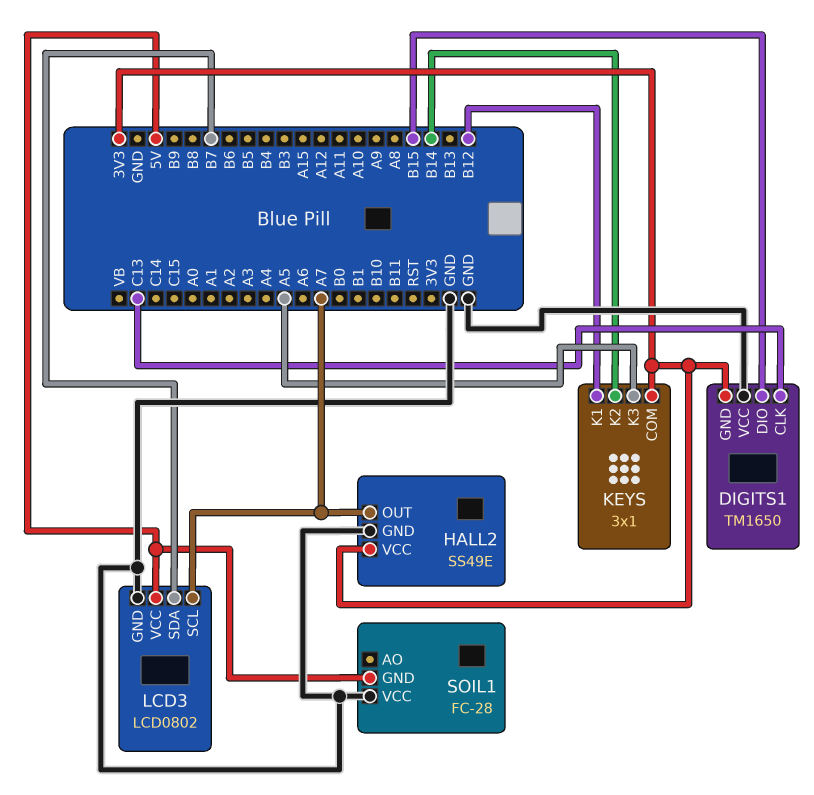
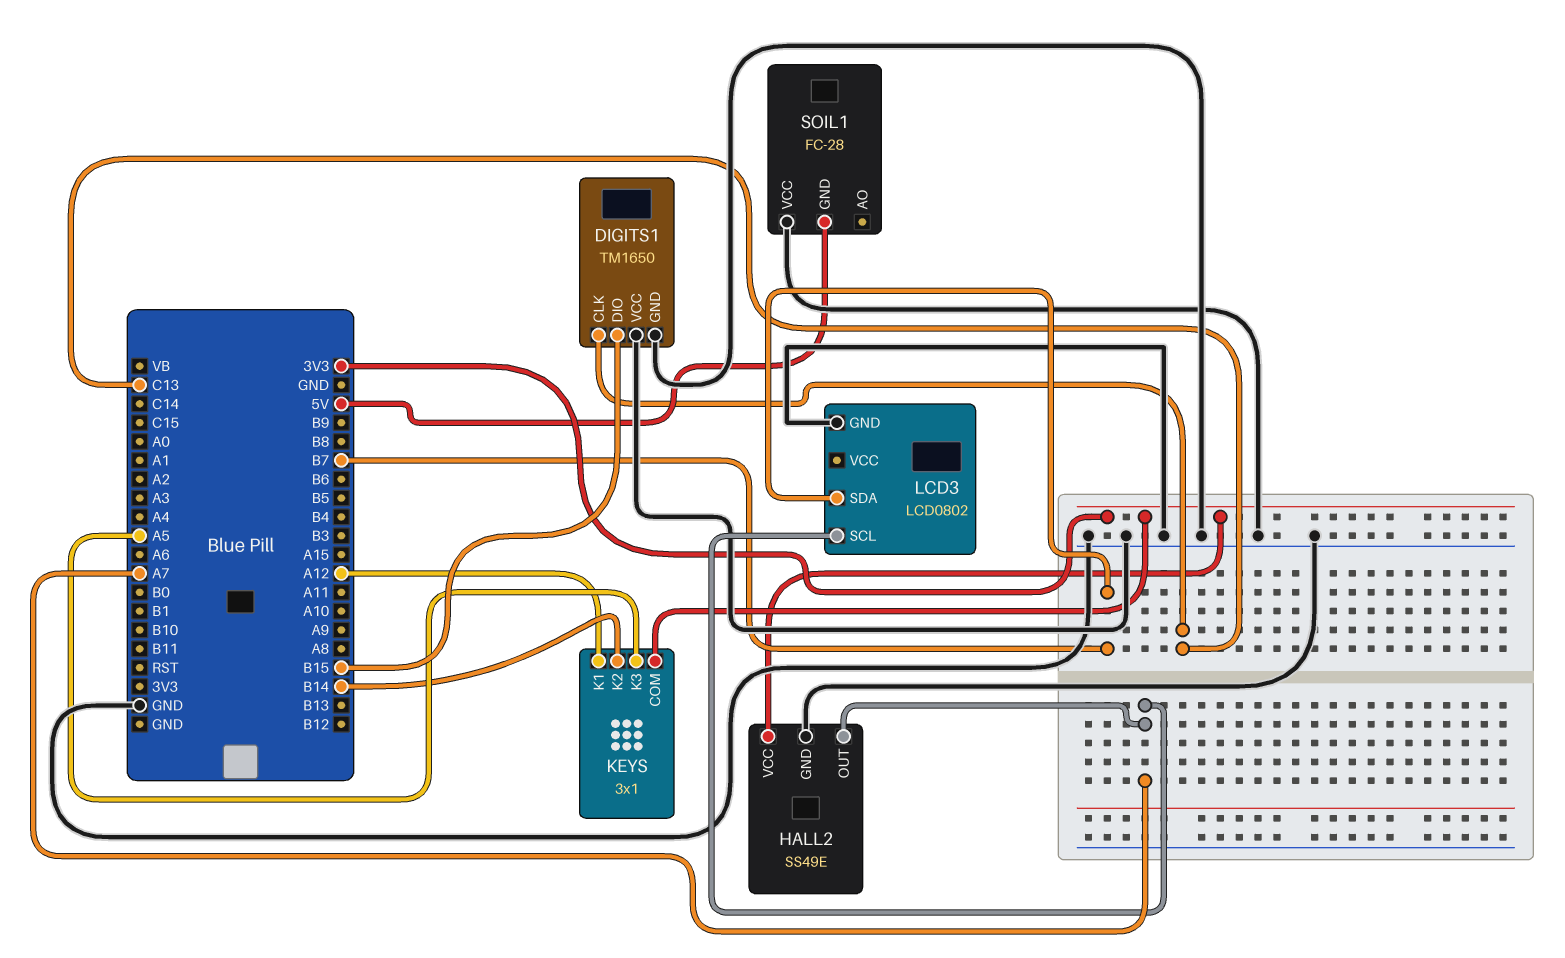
DIGITS1 pin GND: 3V3 -> GND
KEYS pin K1: B12 -> A12
LCD3 pin VCC: 5V -> none

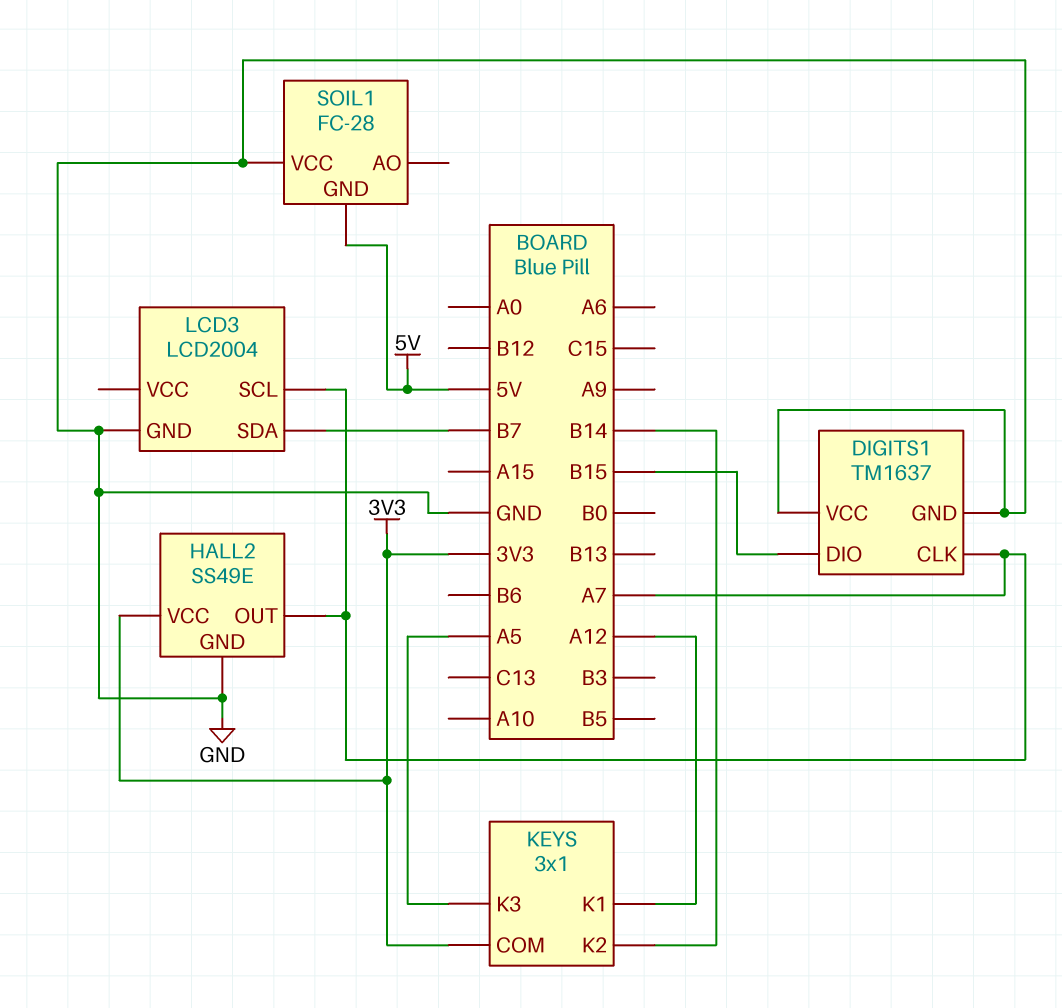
DIGITS1: TM1650 -> TM1637
DIGITS1 pin CLK: C13 -> A7
LCD3: LCD0802 -> LCD2004

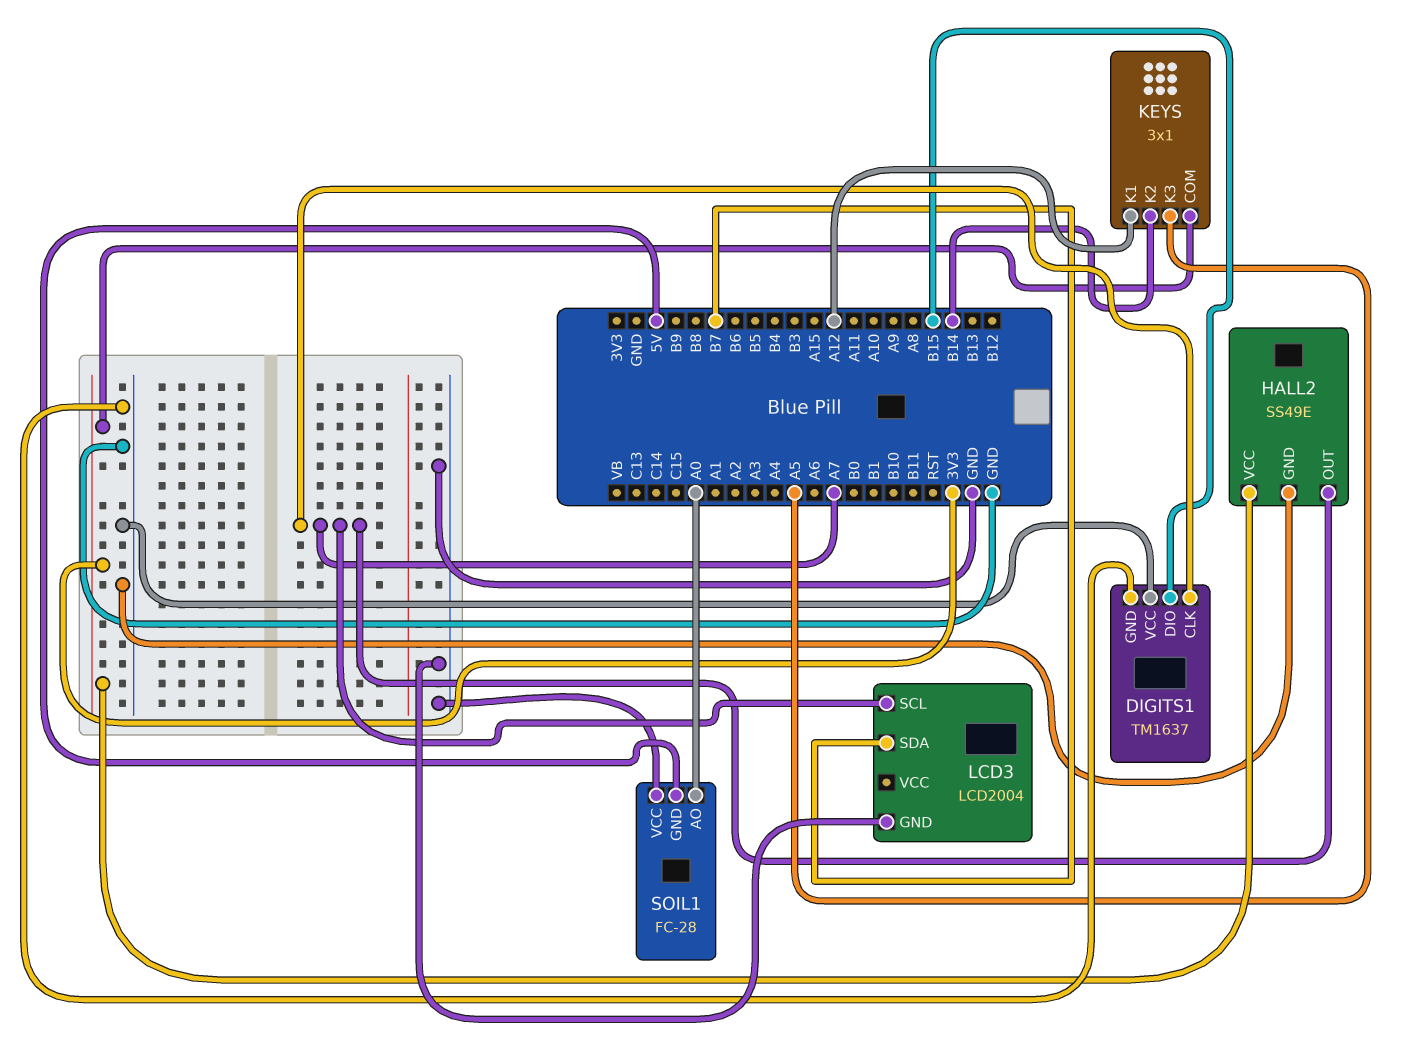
SOIL1 pin AO: none -> A0

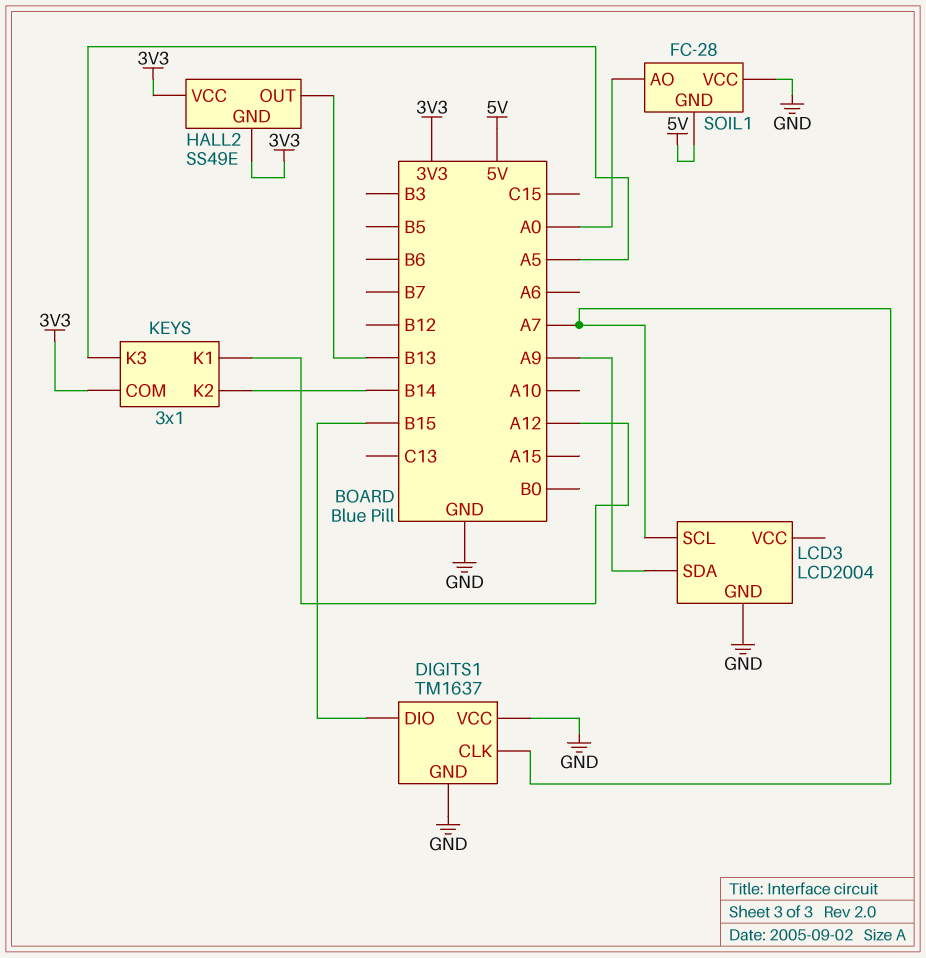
HALL2 pin GND: GND -> 3V3
HALL2 pin OUT: A7 -> B13
LCD3 pin SDA: B7 -> A9

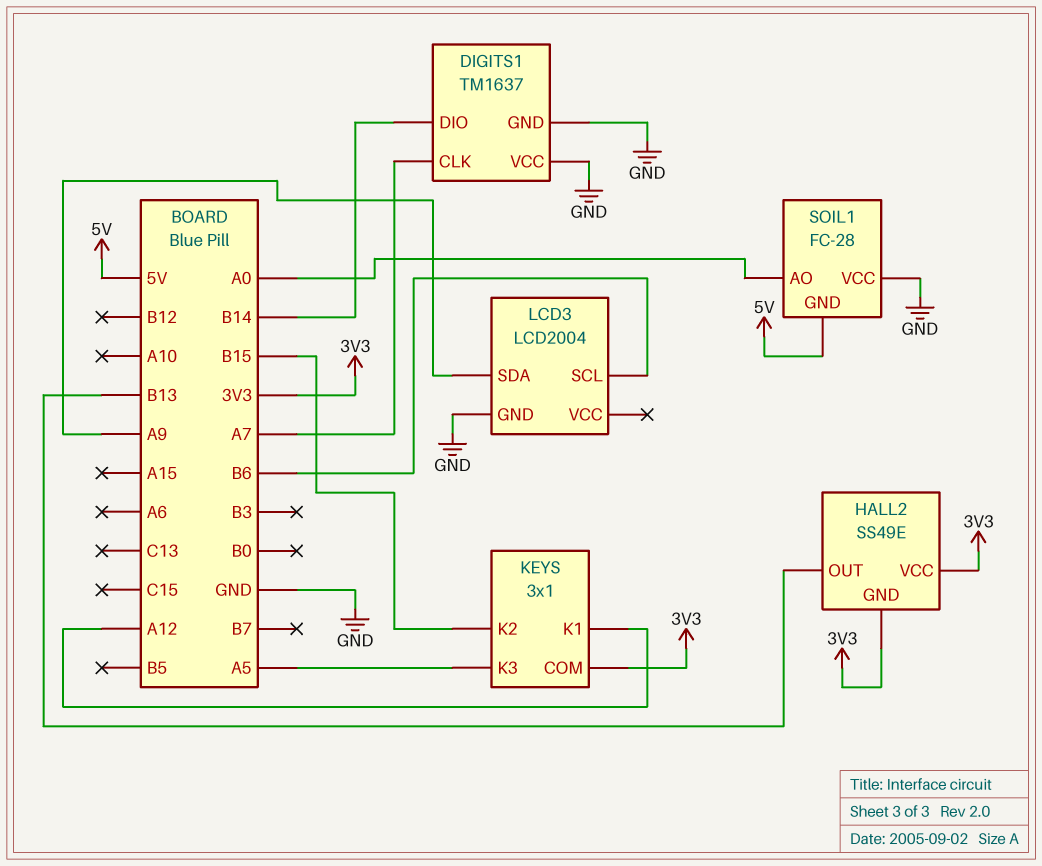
DIGITS1 pin DIO: B15 -> B14
KEYS pin K2: B14 -> B15
LCD3 pin SCL: A7 -> B6

